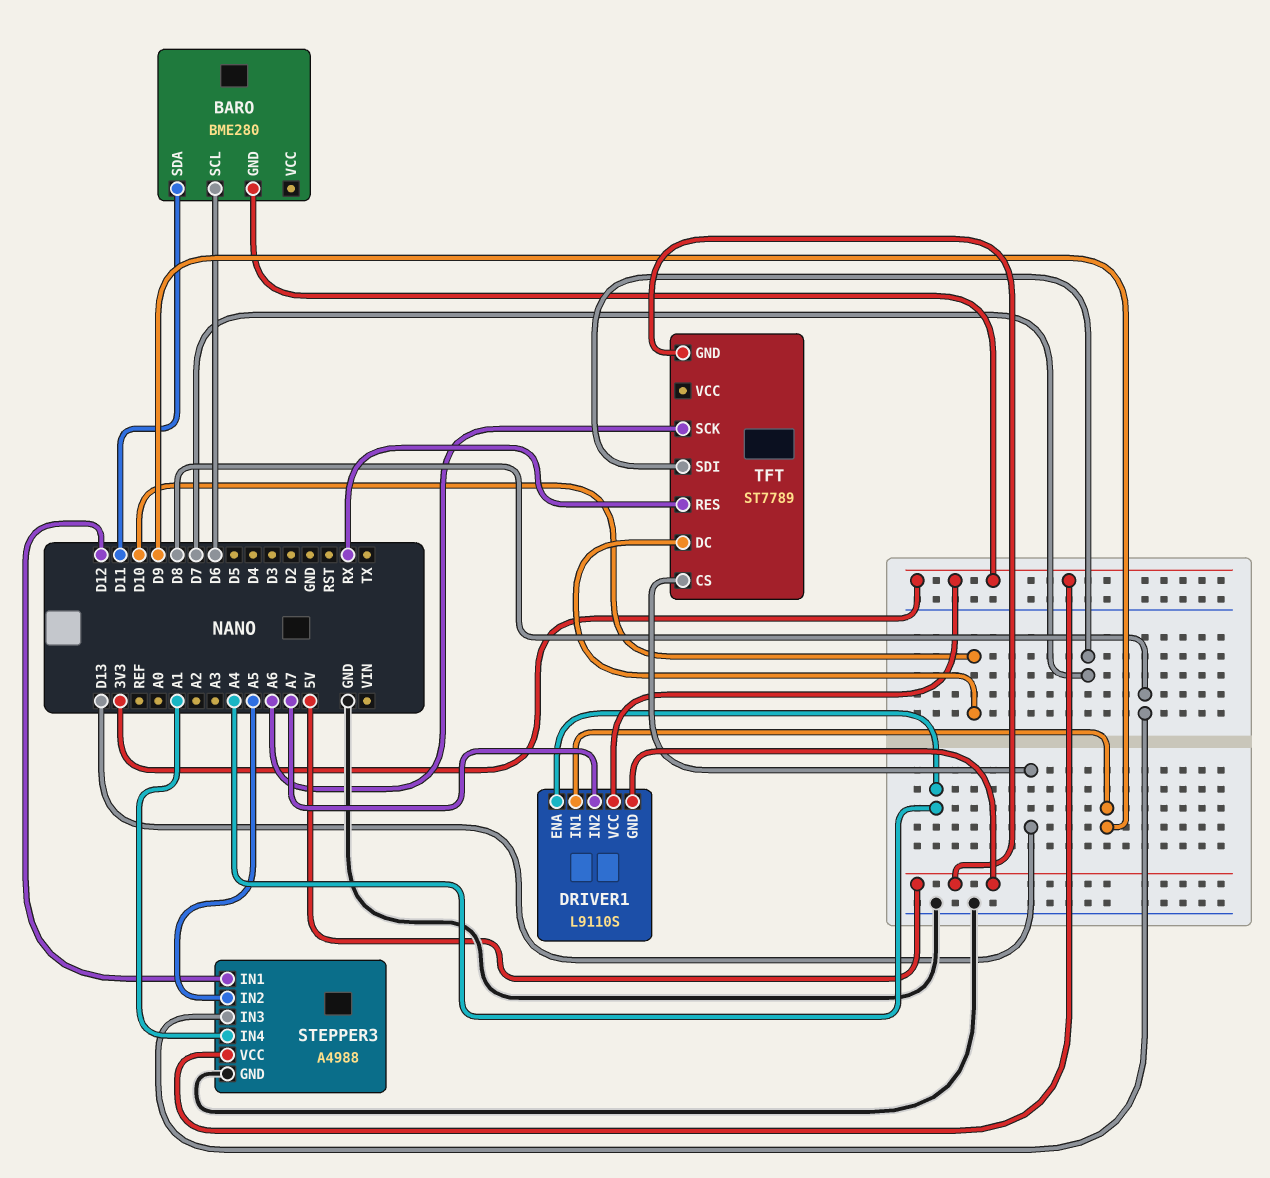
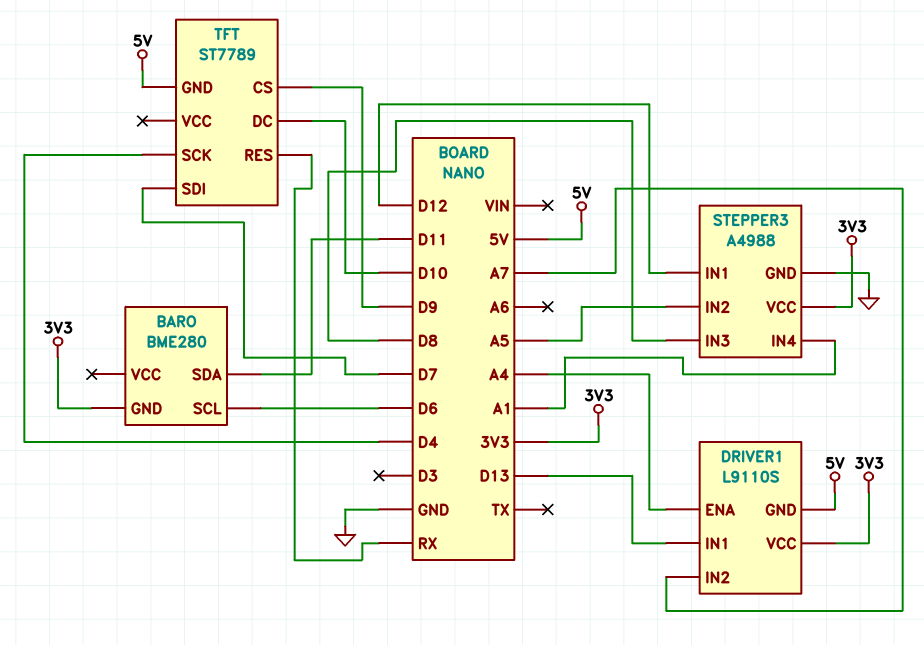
DRIVER1 pin IN1: D9 -> D13
TFT pin CS: D13 -> D9
TFT pin SCK: A6 -> D4

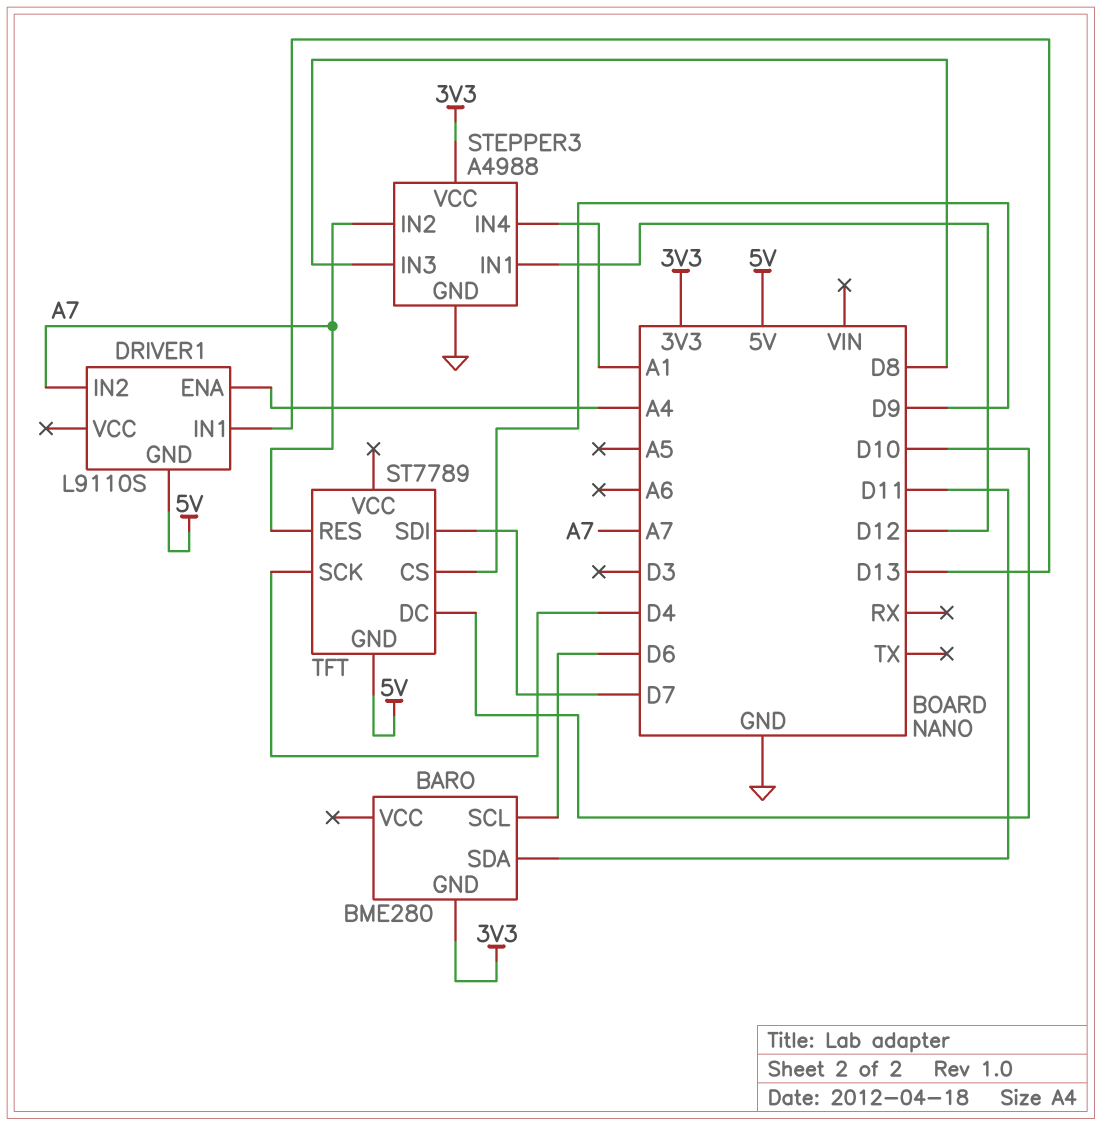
DRIVER1 pin VCC: 3V3 -> none
STEPPER3 pin IN2: A5 -> A7
TFT pin RES: RX -> A7

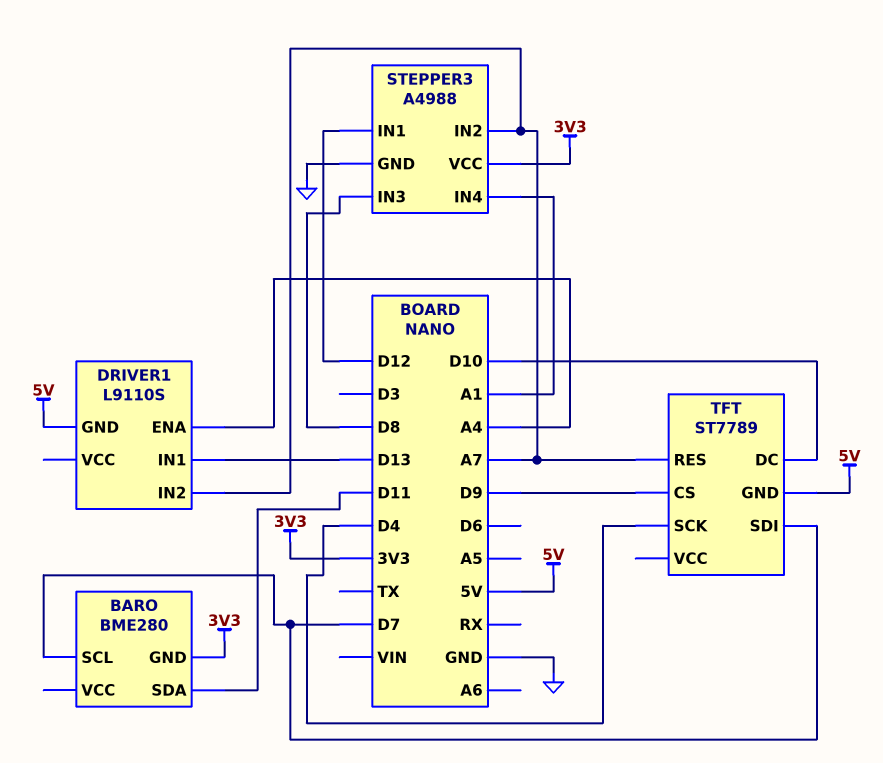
BARO pin SCL: D6 -> D7

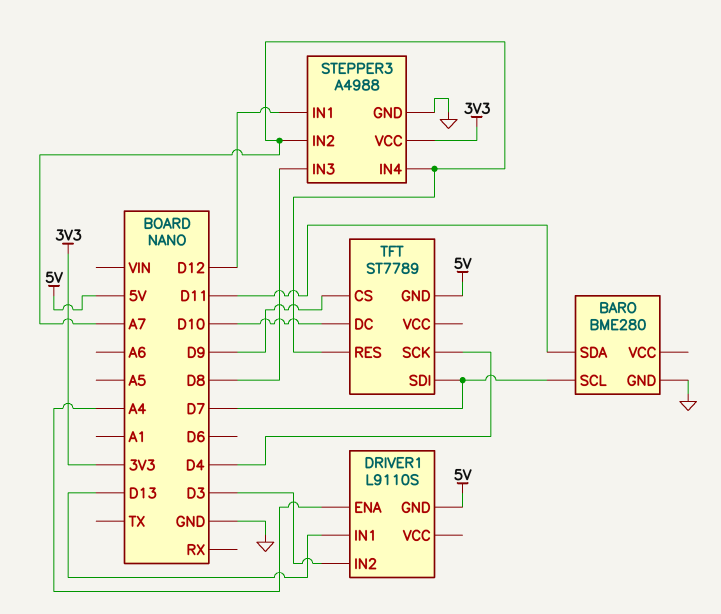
BARO pin GND: 3V3 -> GND
DRIVER1 pin IN2: A7 -> D3
STEPPER3 pin IN4: A1 -> A7

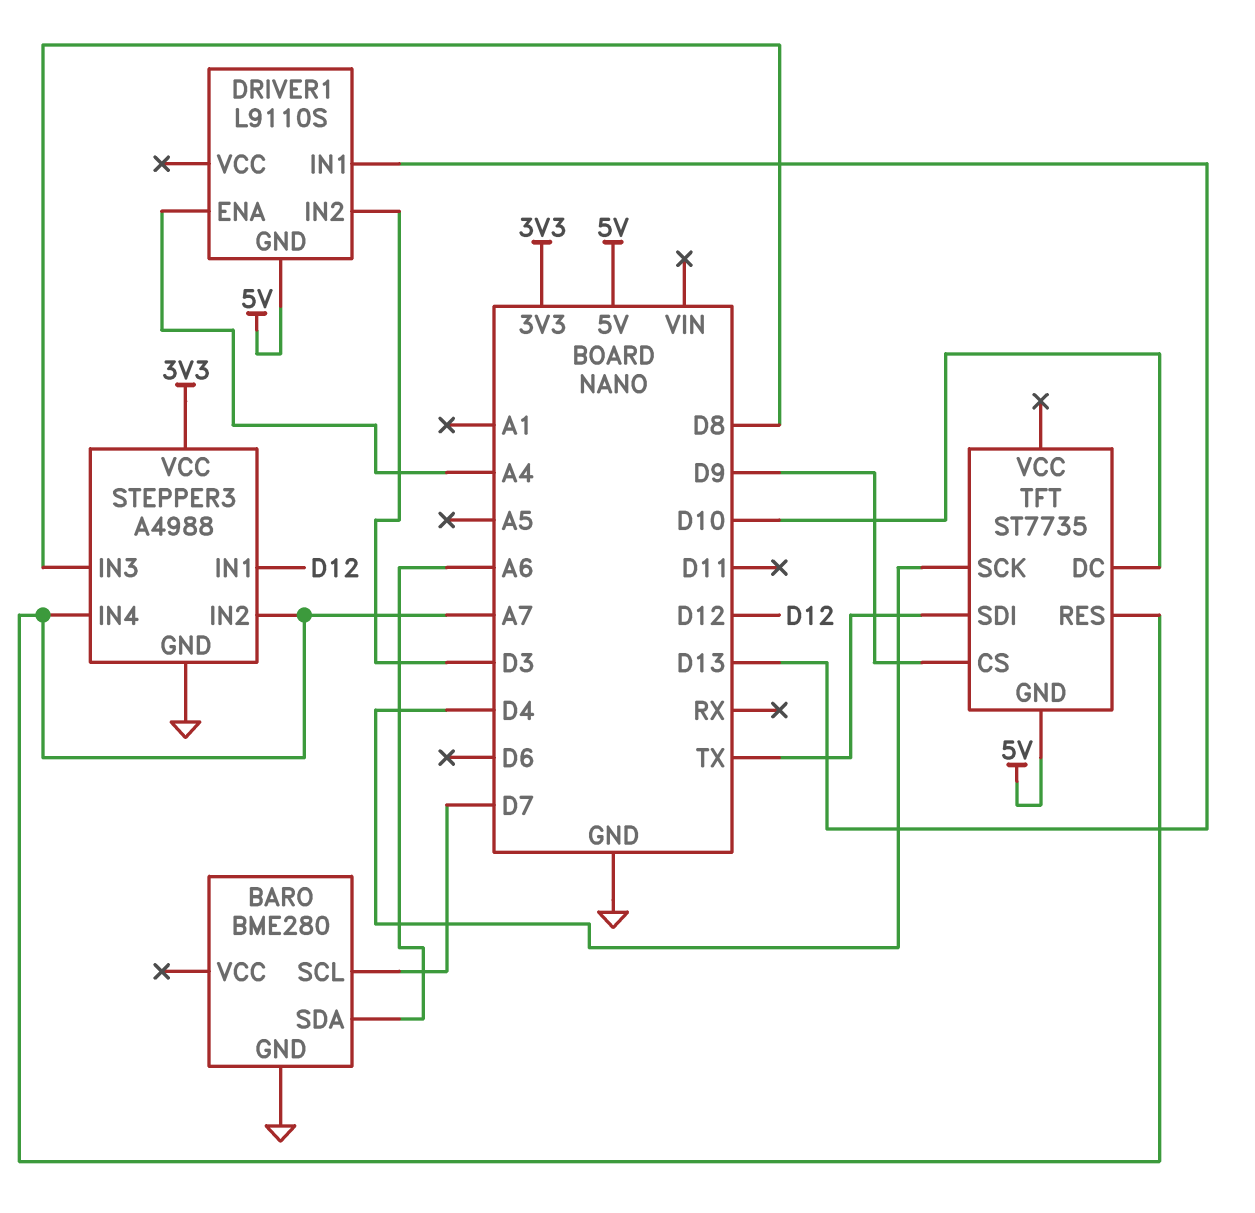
BARO pin SDA: D11 -> A6
TFT: ST7789 -> ST7735
TFT pin SDI: D7 -> TX

